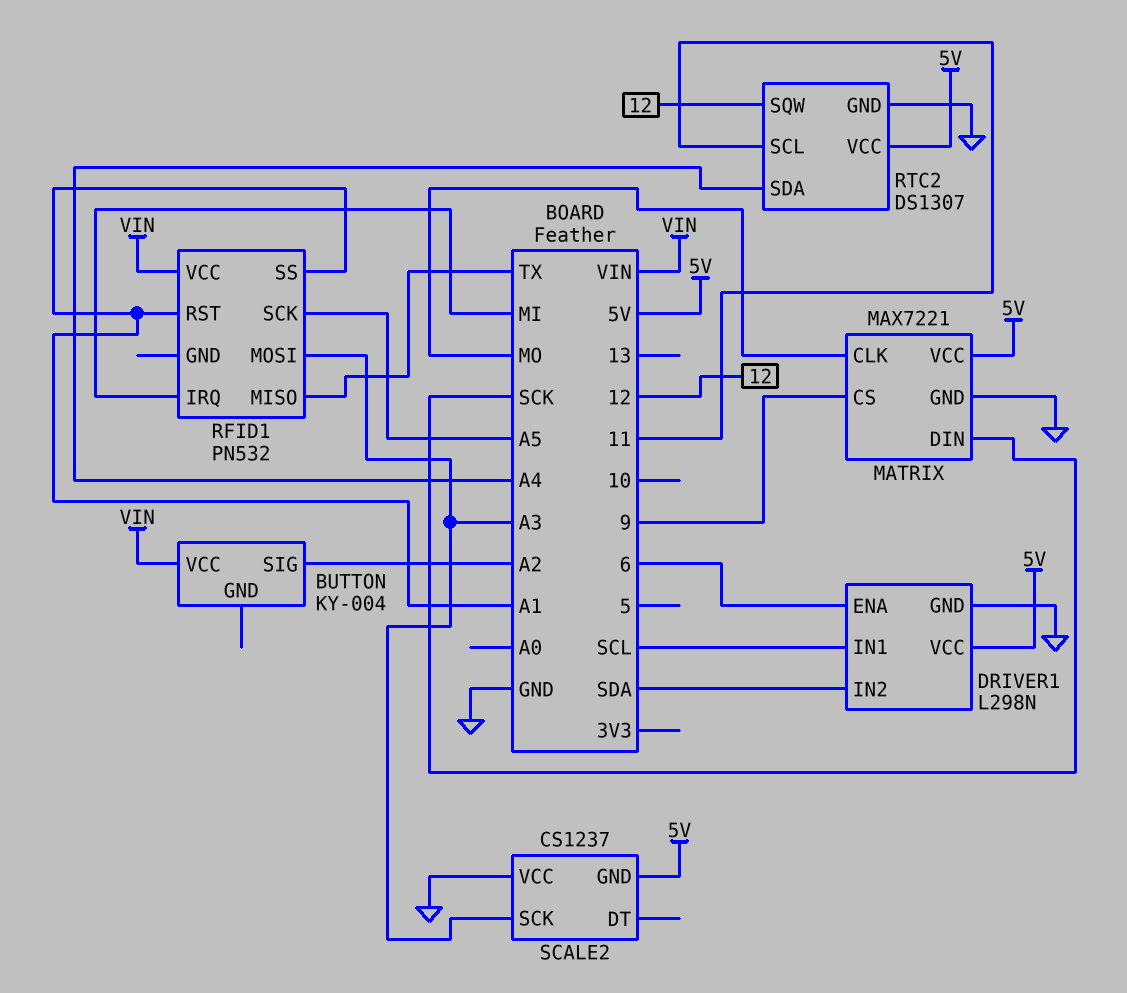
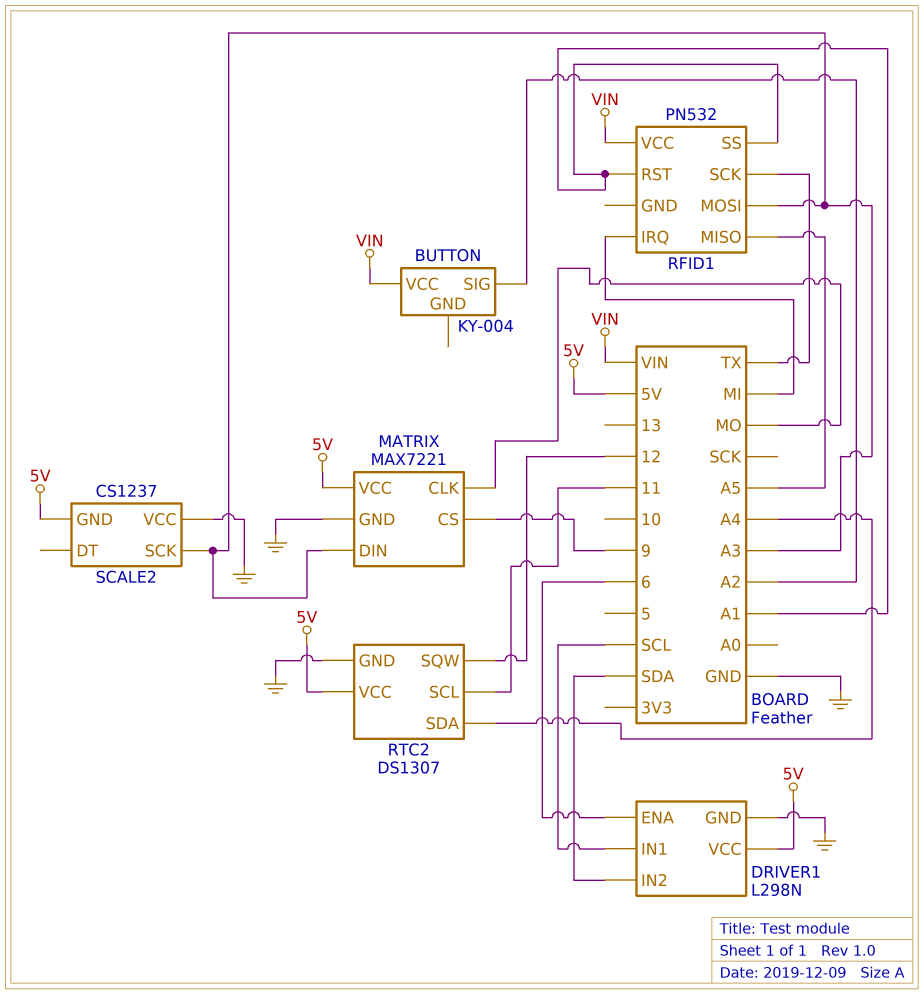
MATRIX pin DIN: SCK -> A3
RFID1 pin MISO: TX -> A5
RFID1 pin SCK: A5 -> TX

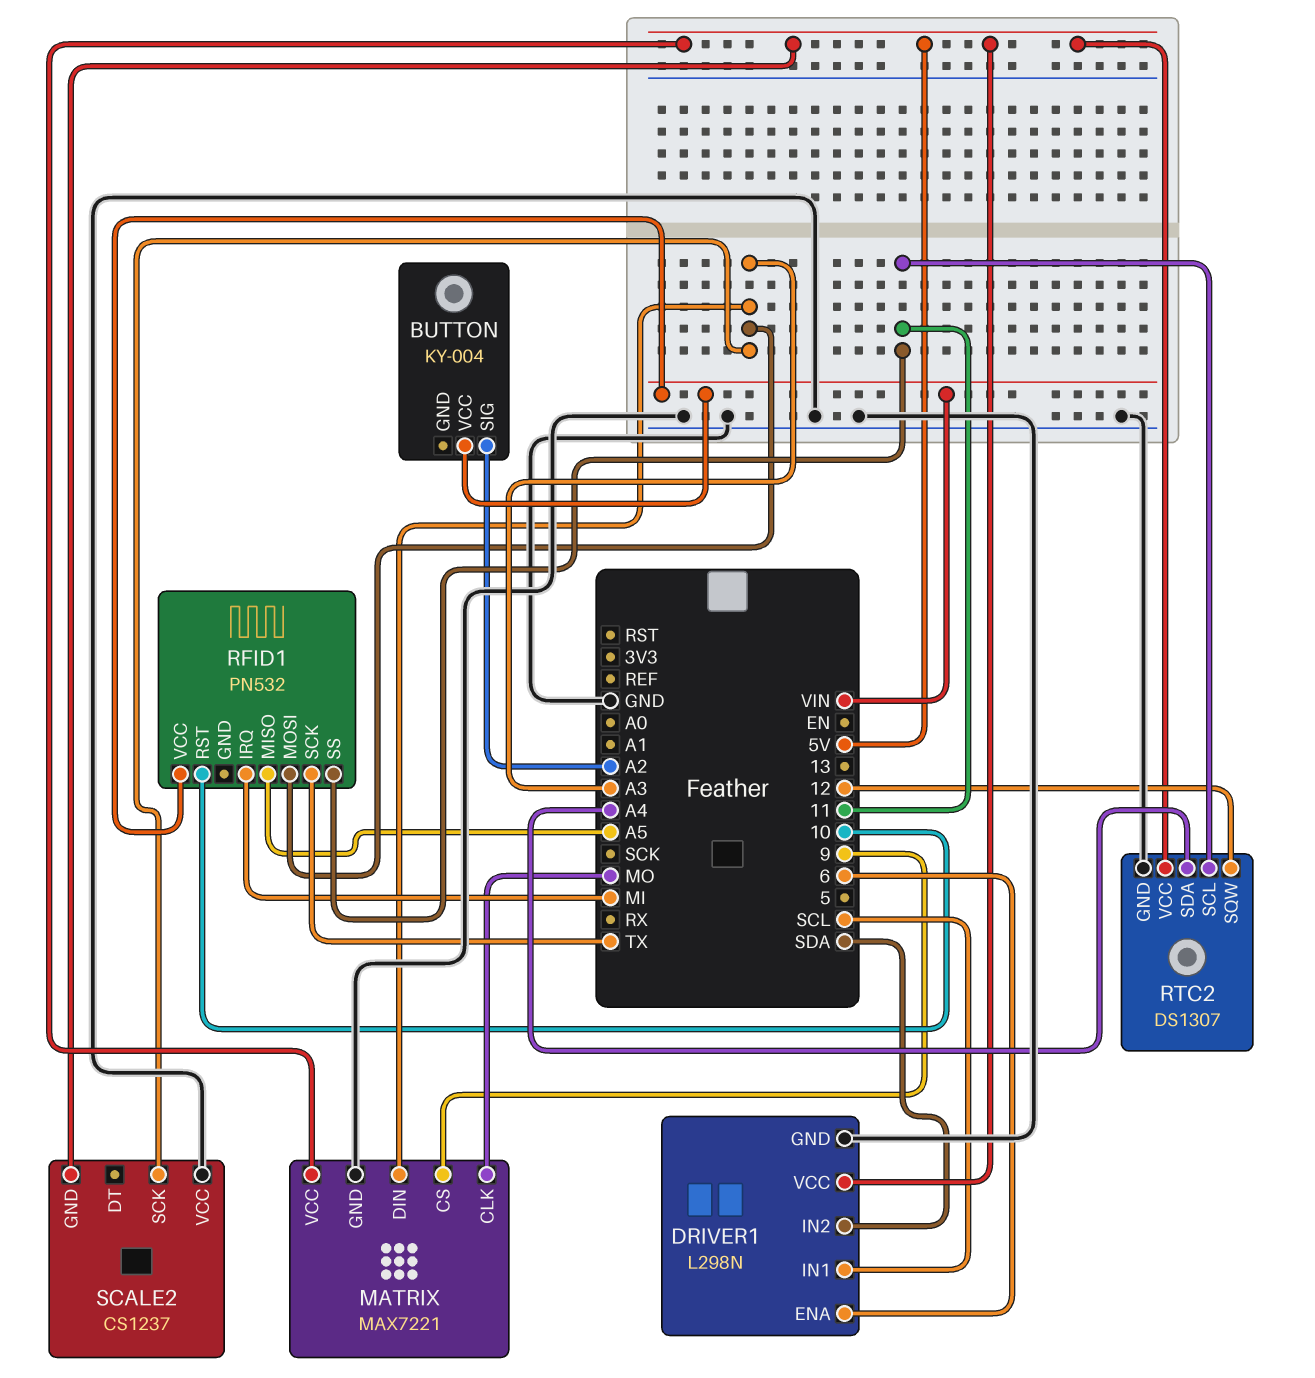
RFID1 pin RST: A1 -> 10
RFID1 pin SS: A1 -> 11

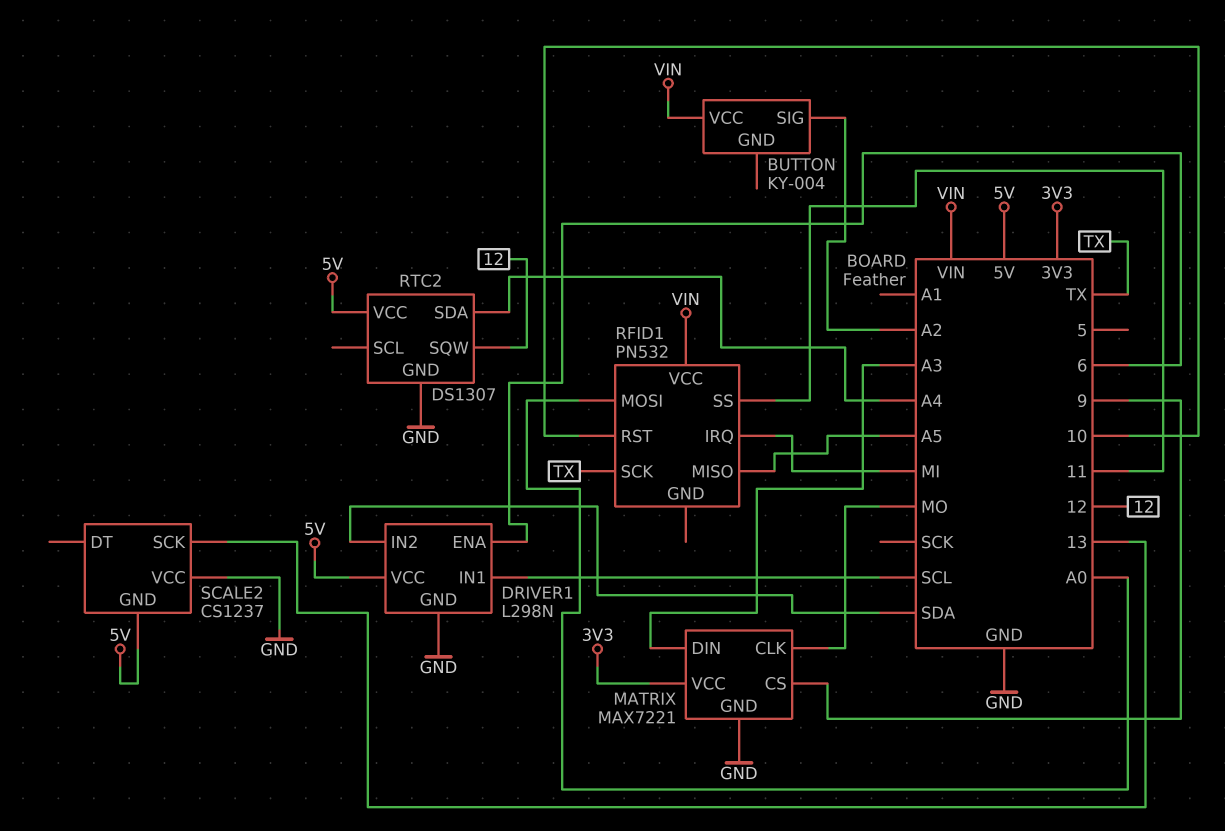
MATRIX pin VCC: 5V -> 3V3
RFID1 pin MOSI: A3 -> A0
RTC2 pin SCL: 11 -> none
SCALE2 pin SCK: A3 -> 13

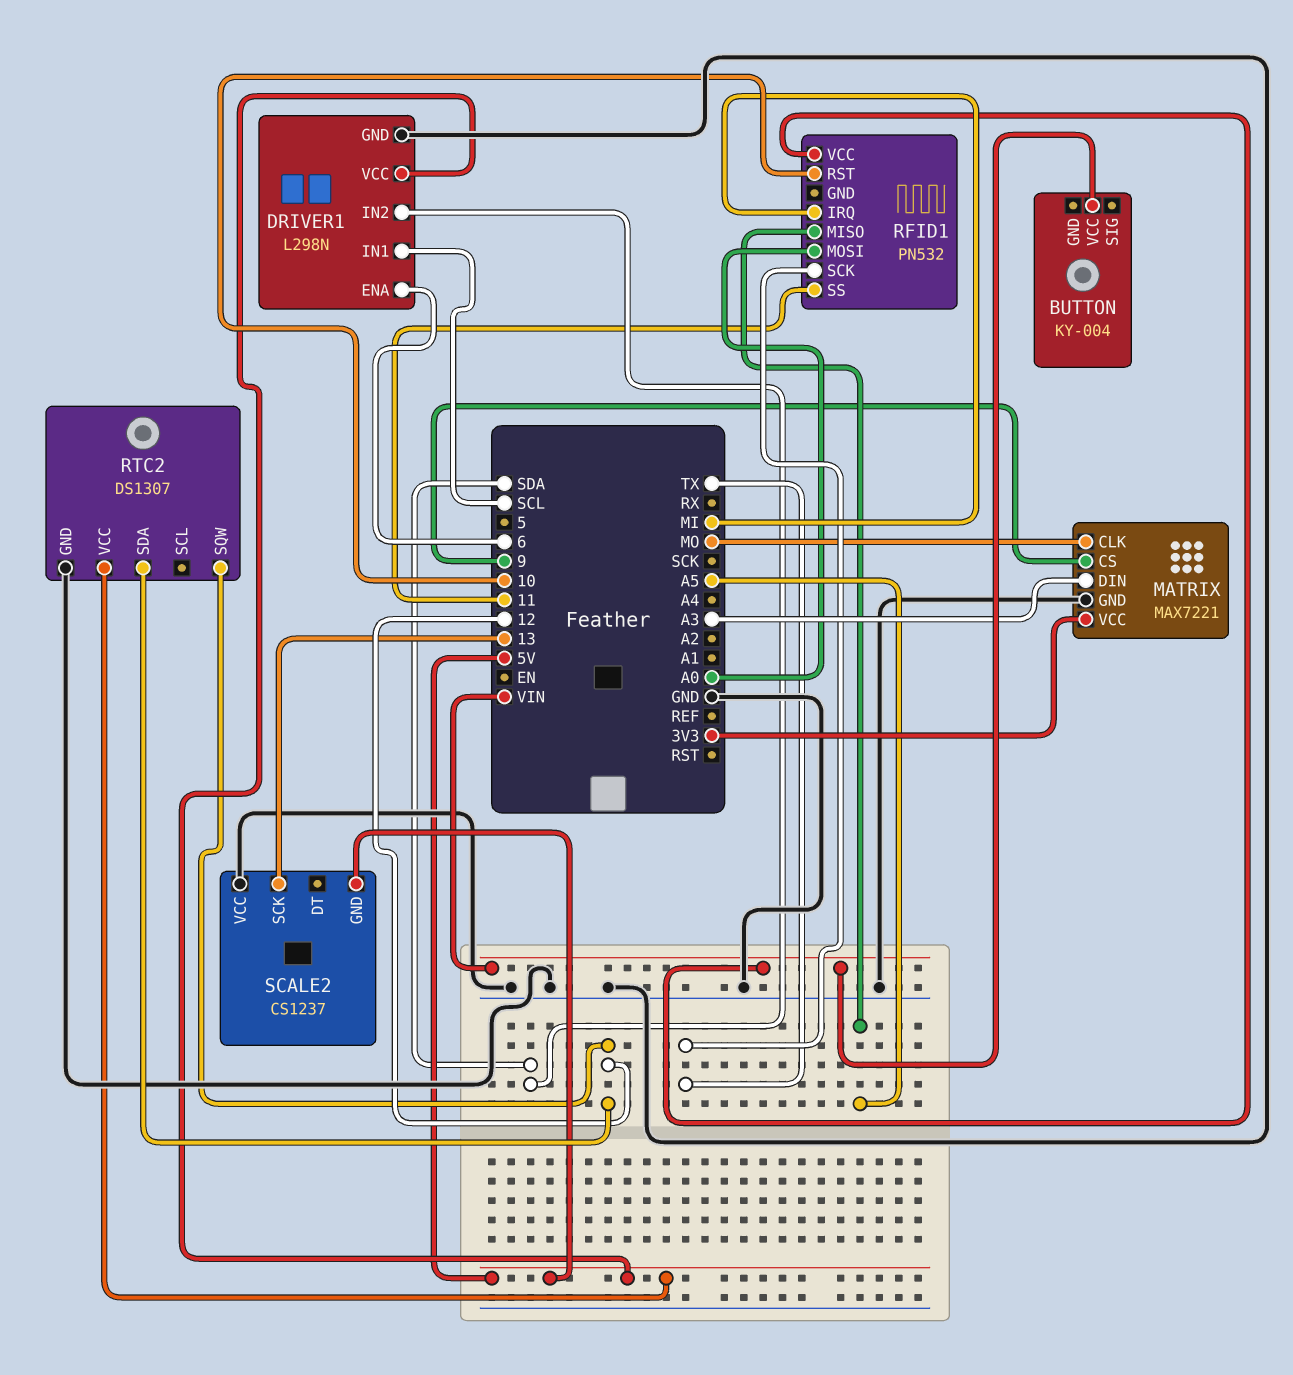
BUTTON pin SIG: A2 -> none
RTC2 pin SDA: A4 -> 12

